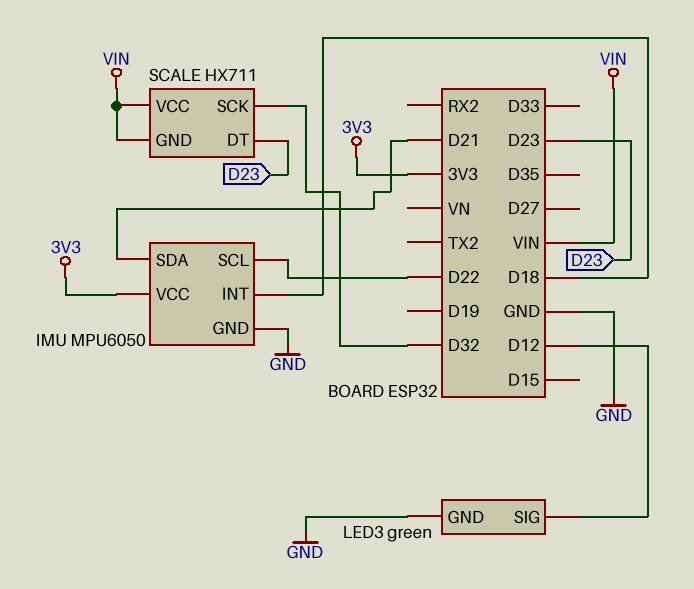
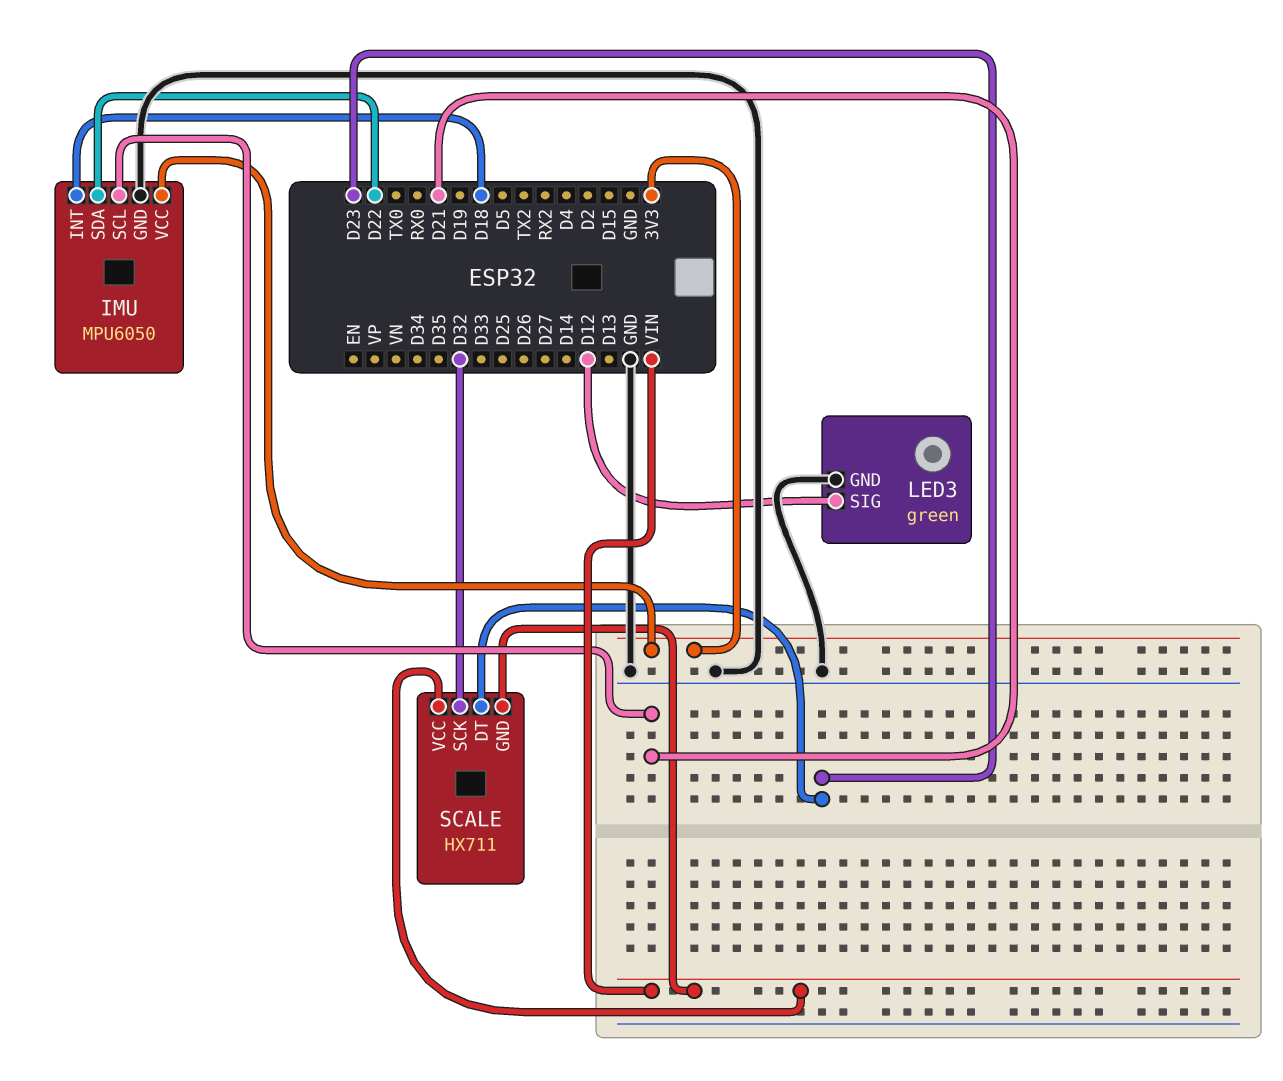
IMU pin SCL: D22 -> D21
IMU pin SDA: D21 -> D22

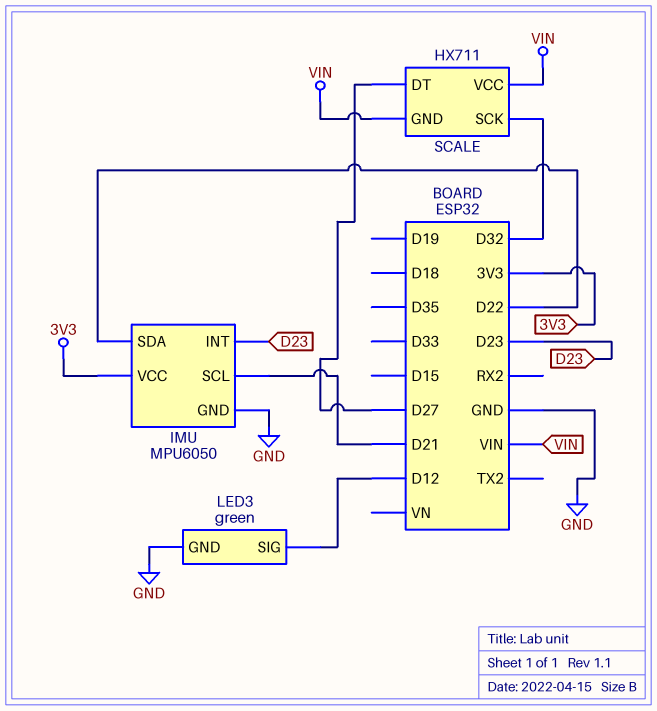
IMU pin INT: D18 -> D23
SCALE pin DT: D23 -> D27

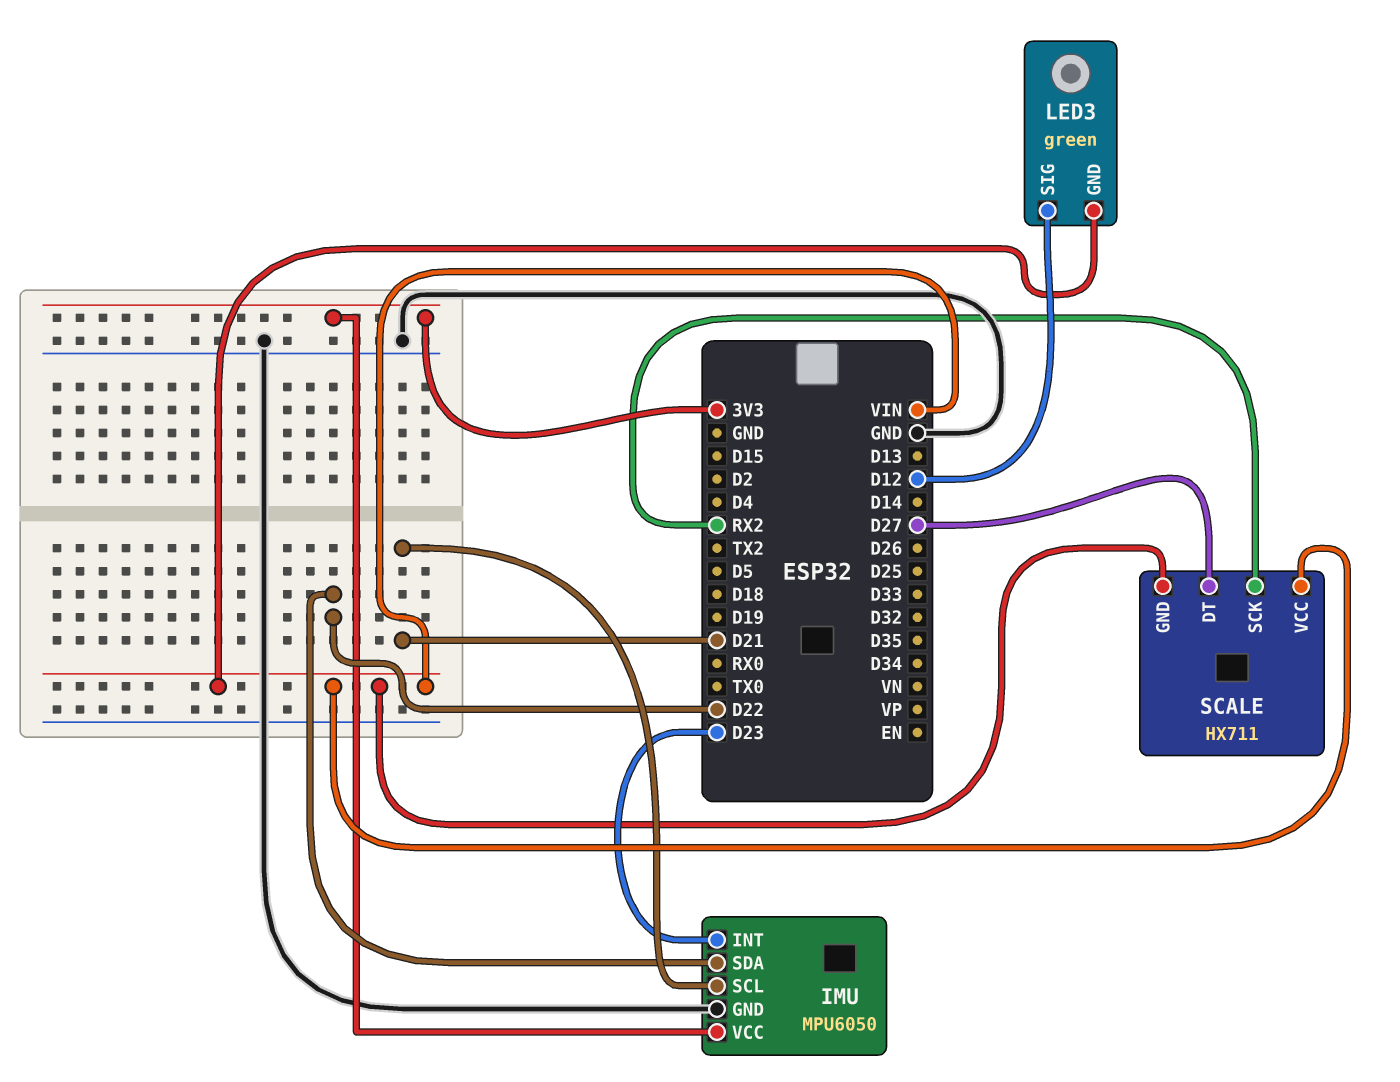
LED3 pin GND: GND -> VIN
SCALE pin SCK: D32 -> RX2

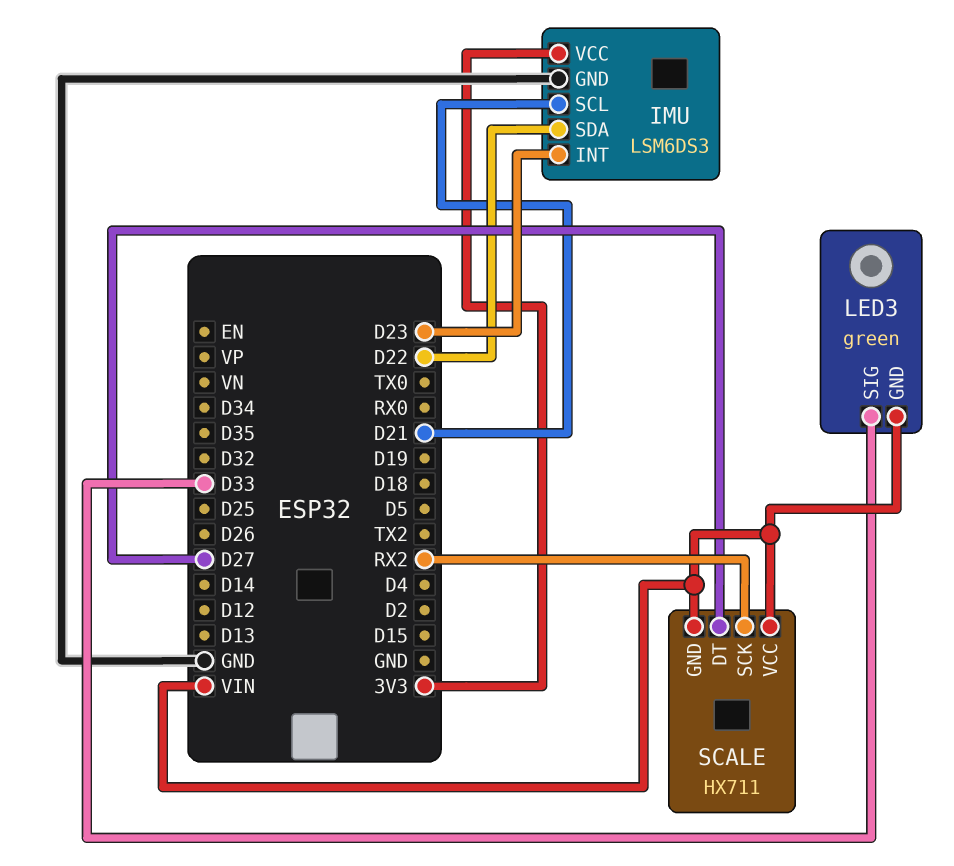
IMU: MPU6050 -> LSM6DS3
LED3 pin SIG: D12 -> D33

